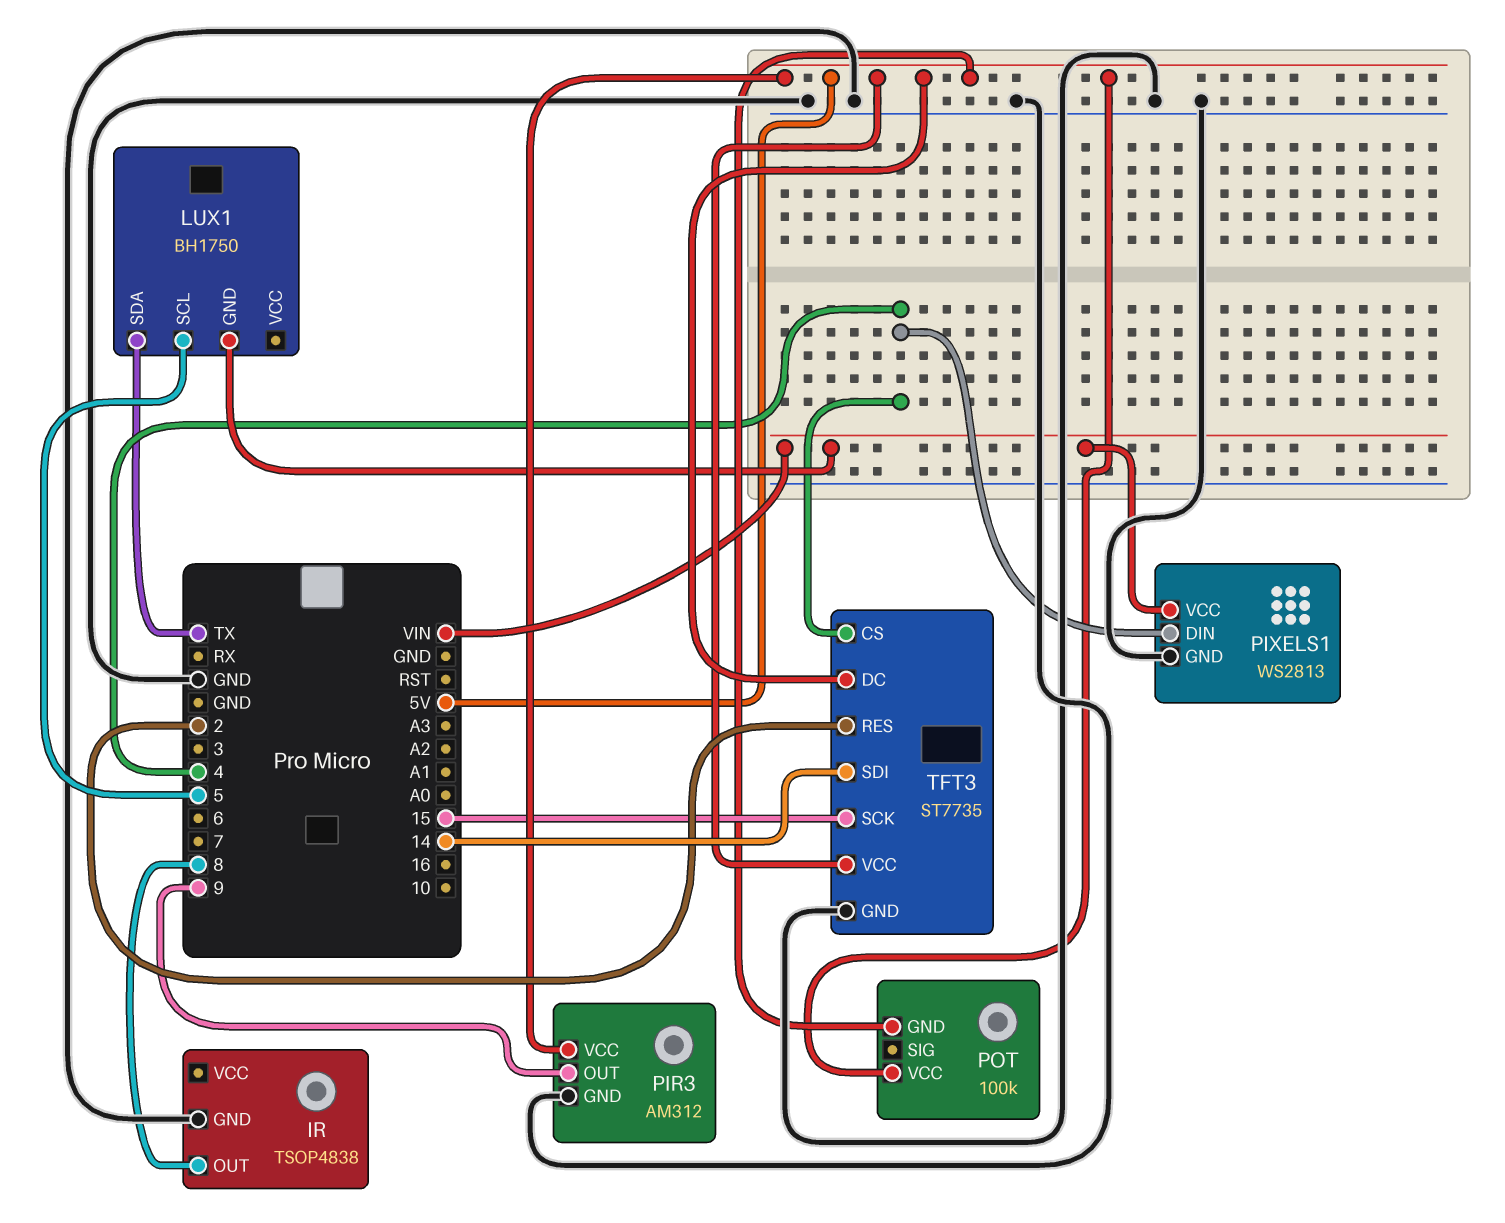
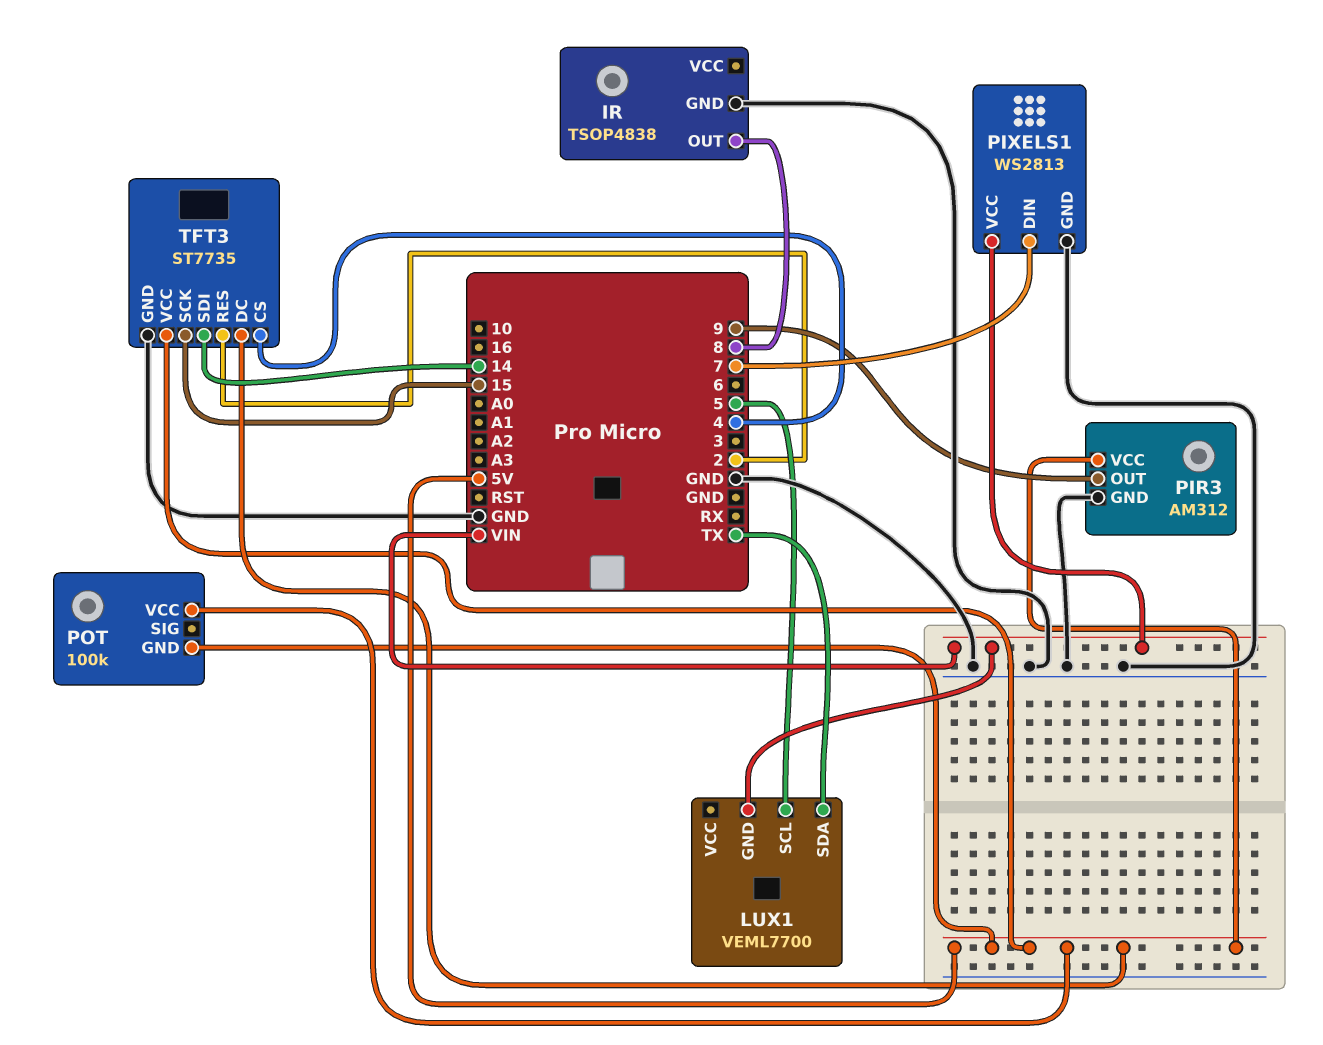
LUX1: BH1750 -> VEML7700
PIXELS1 pin DIN: 4 -> 7

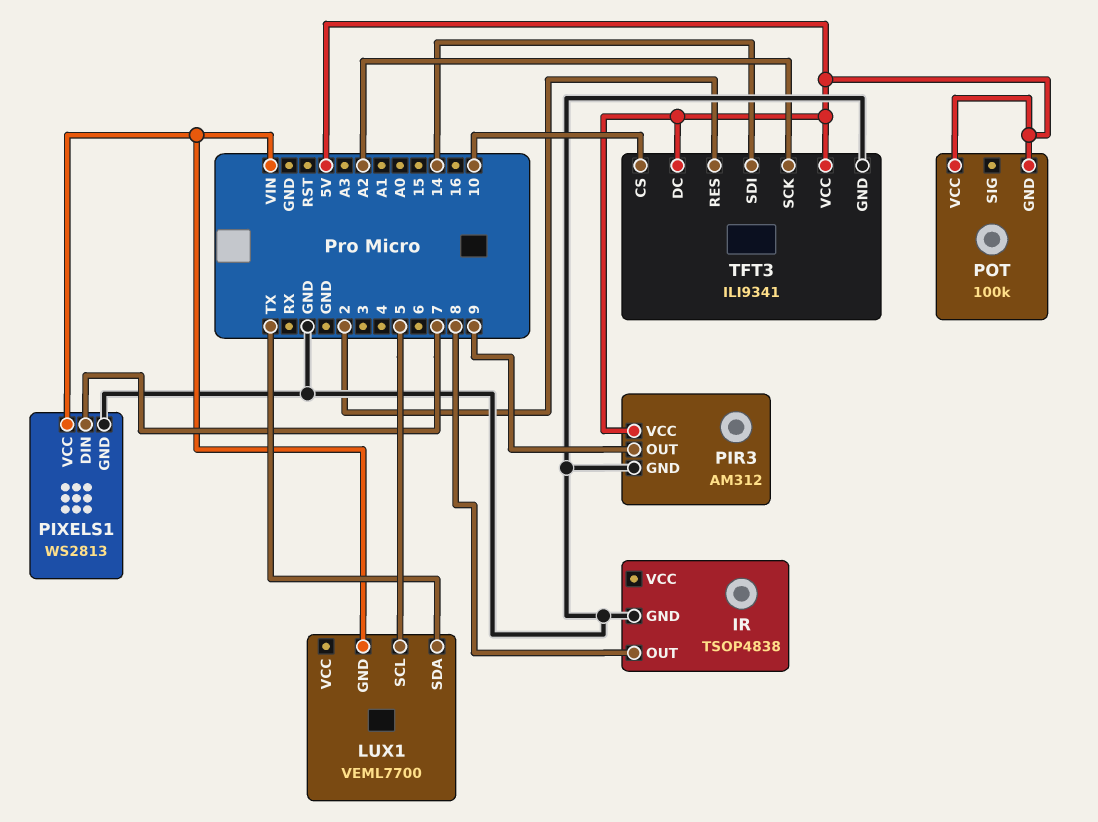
TFT3: ST7735 -> ILI9341
TFT3 pin CS: 4 -> 10
TFT3 pin SCK: 15 -> A2

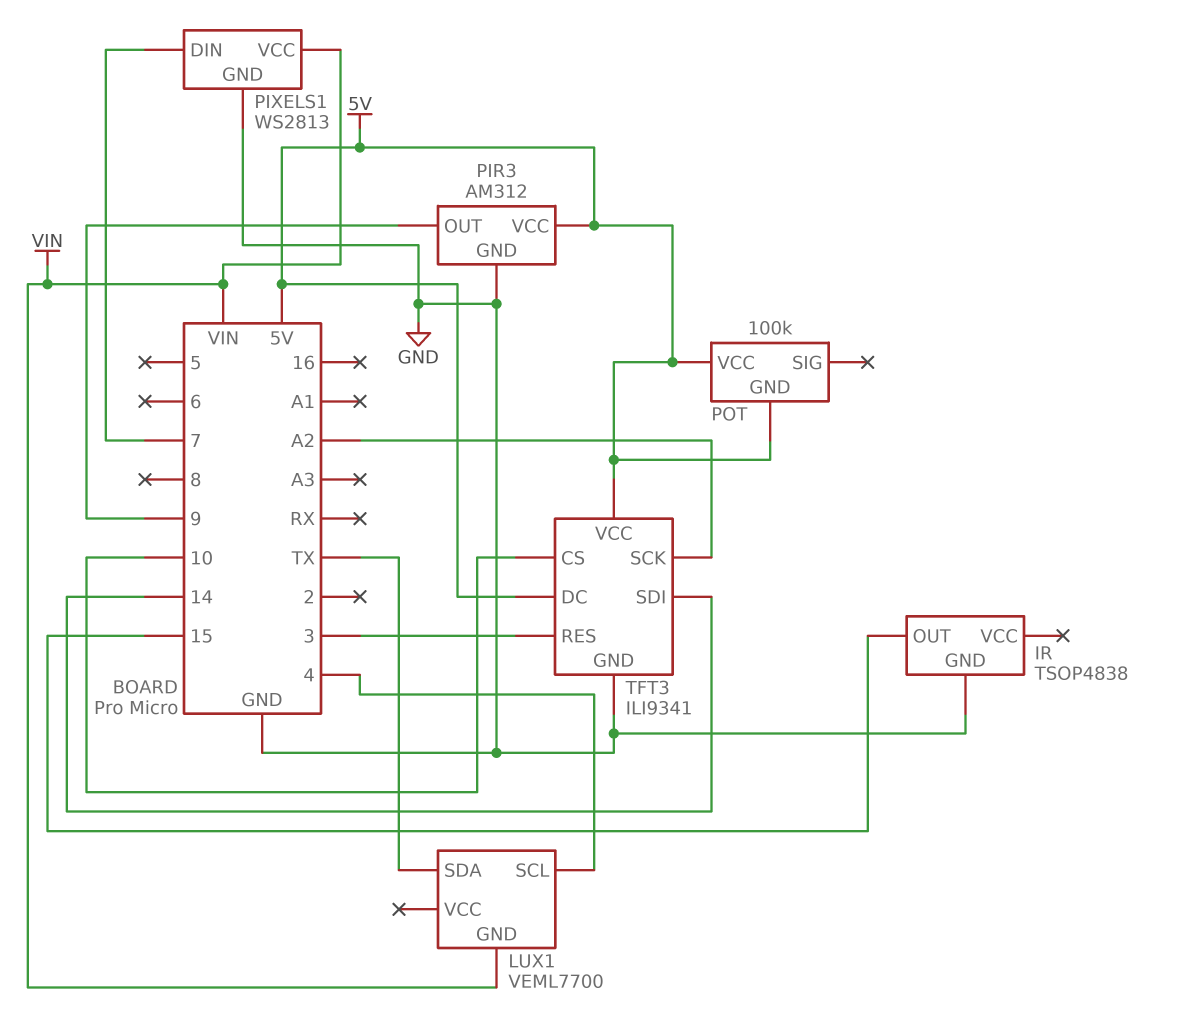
IR pin OUT: 8 -> 15
LUX1 pin SCL: 5 -> 4
TFT3 pin RES: 2 -> 3

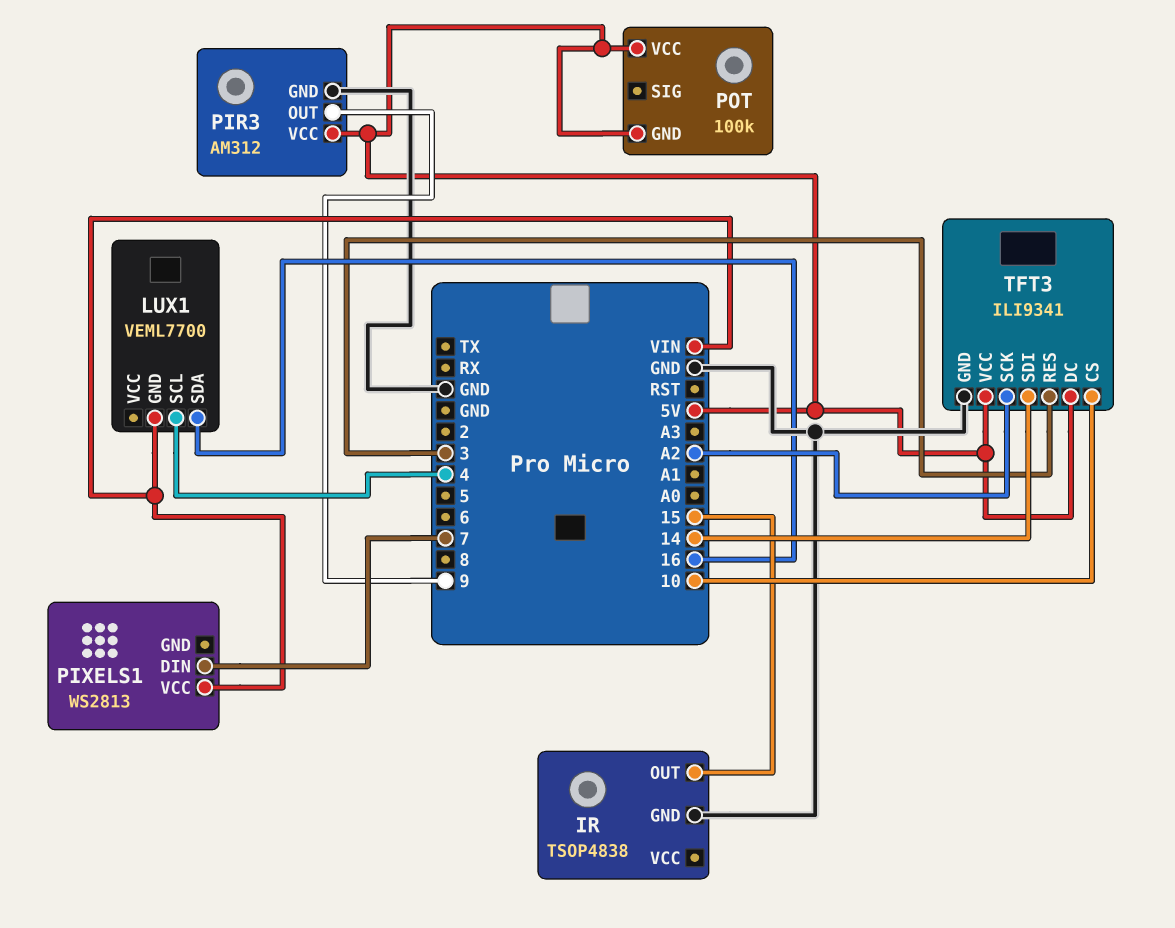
LUX1 pin SDA: TX -> 16
PIXELS1 pin GND: GND -> none

